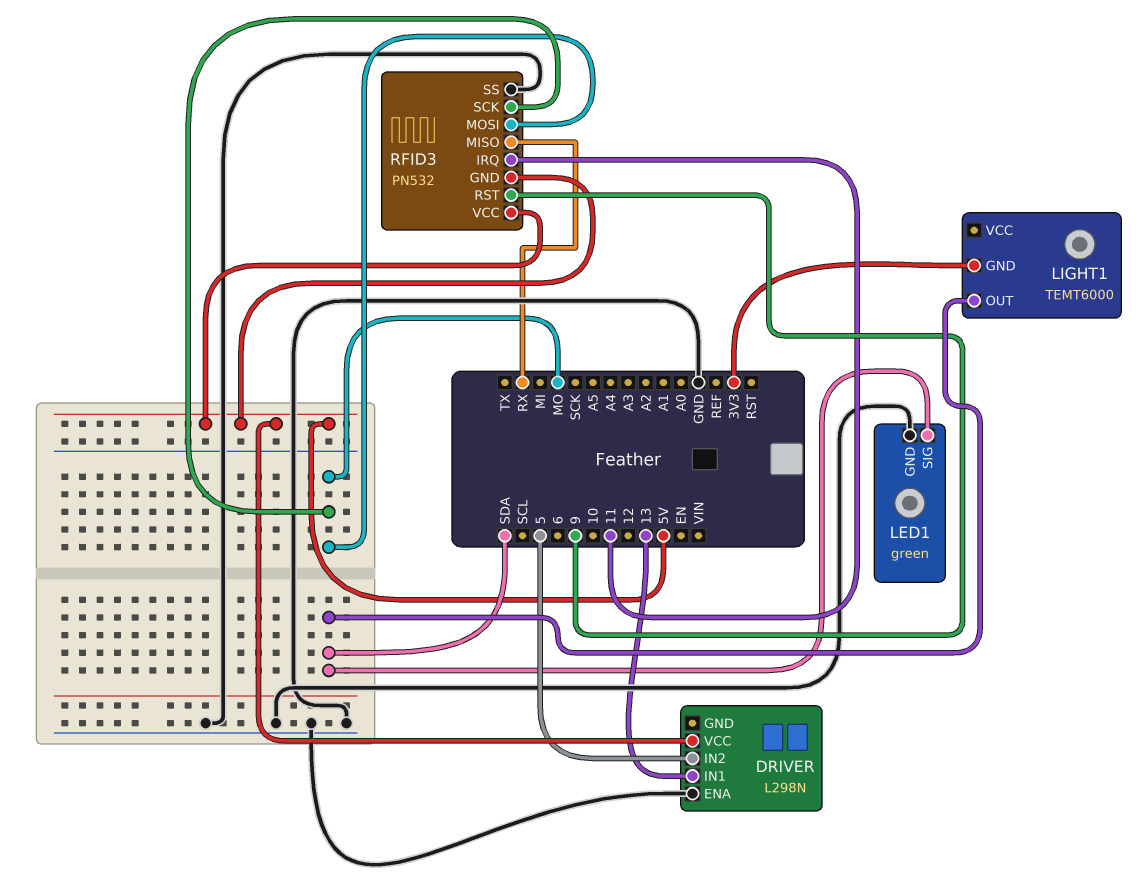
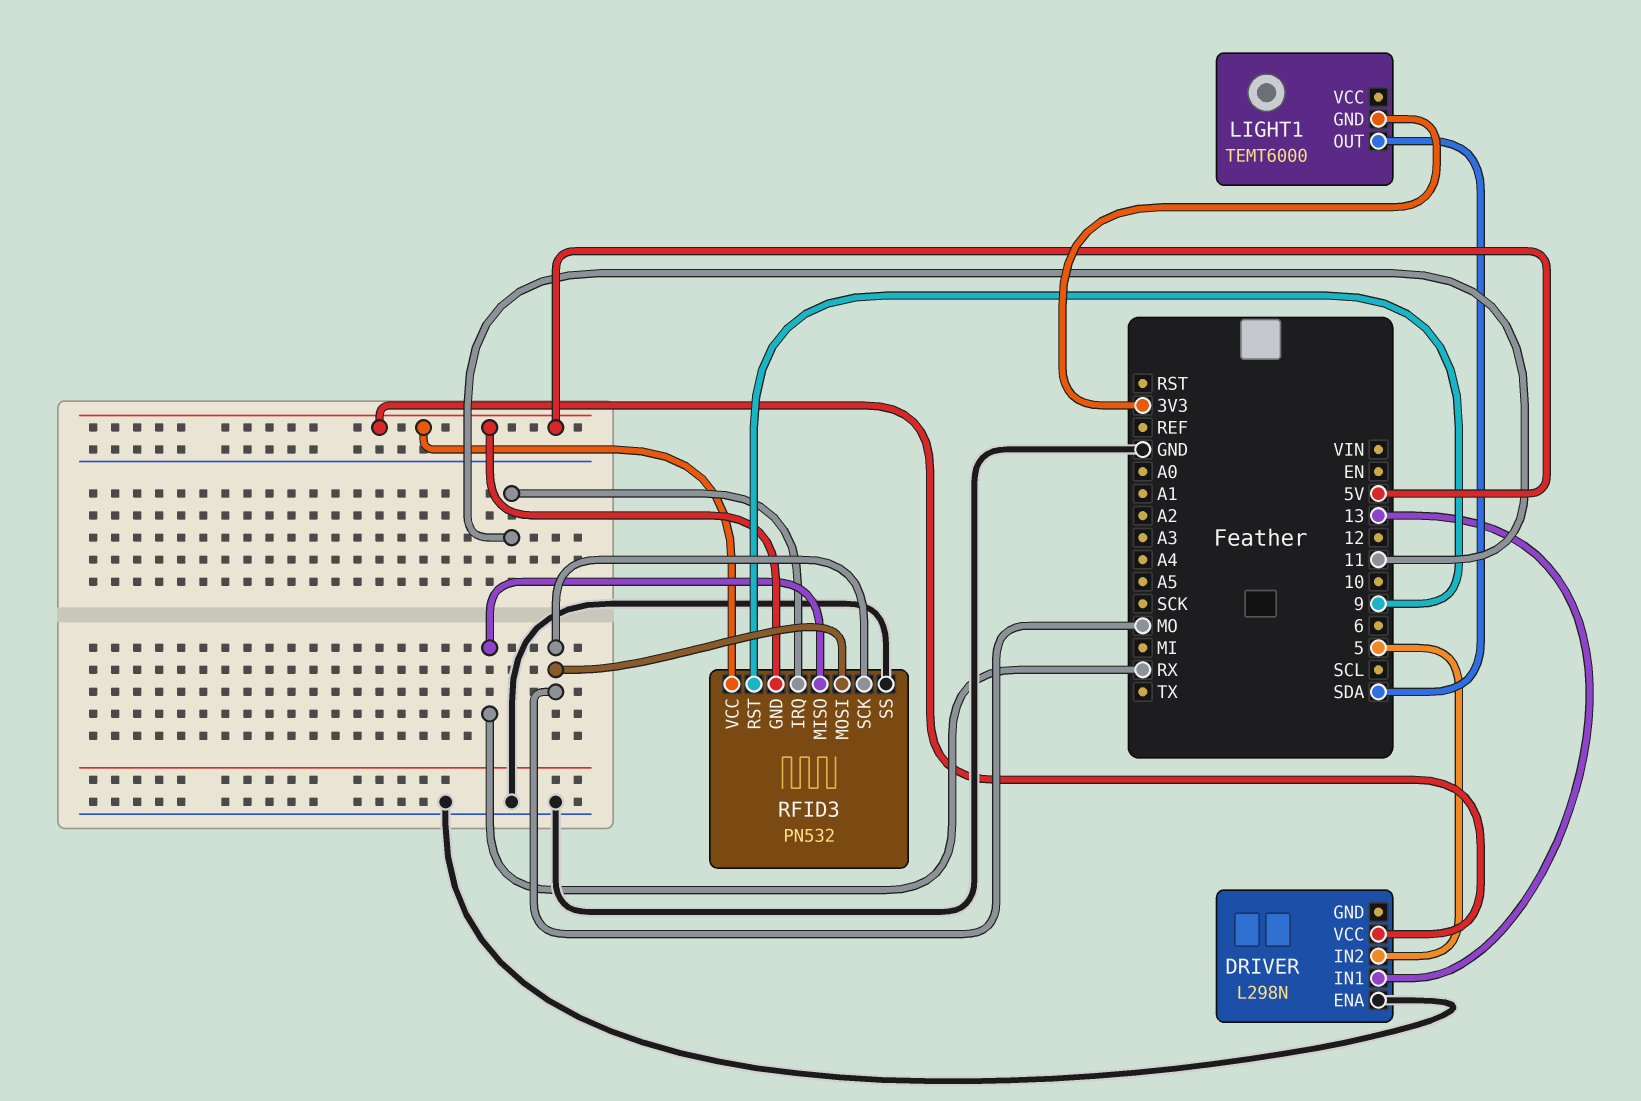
LED1: green -> none
LED1 pin GND: GND -> none
LED1 pin SIG: SDA -> none

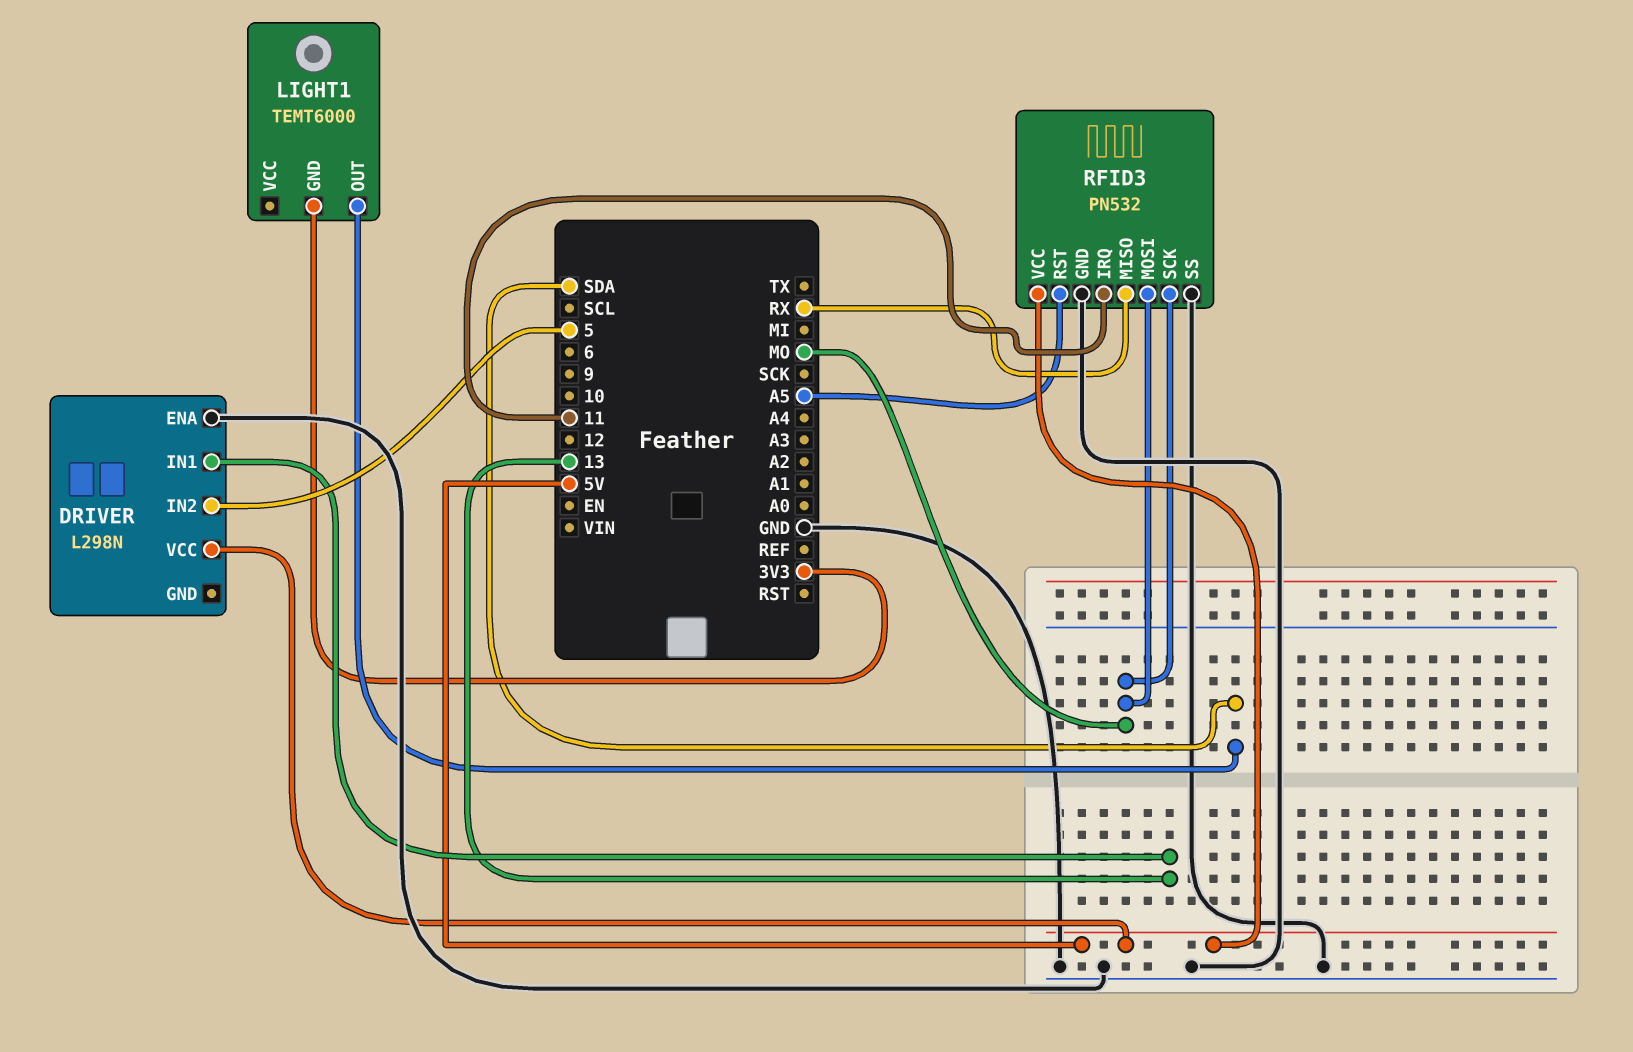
RFID3 pin GND: 5V -> GND
RFID3 pin RST: 9 -> A5

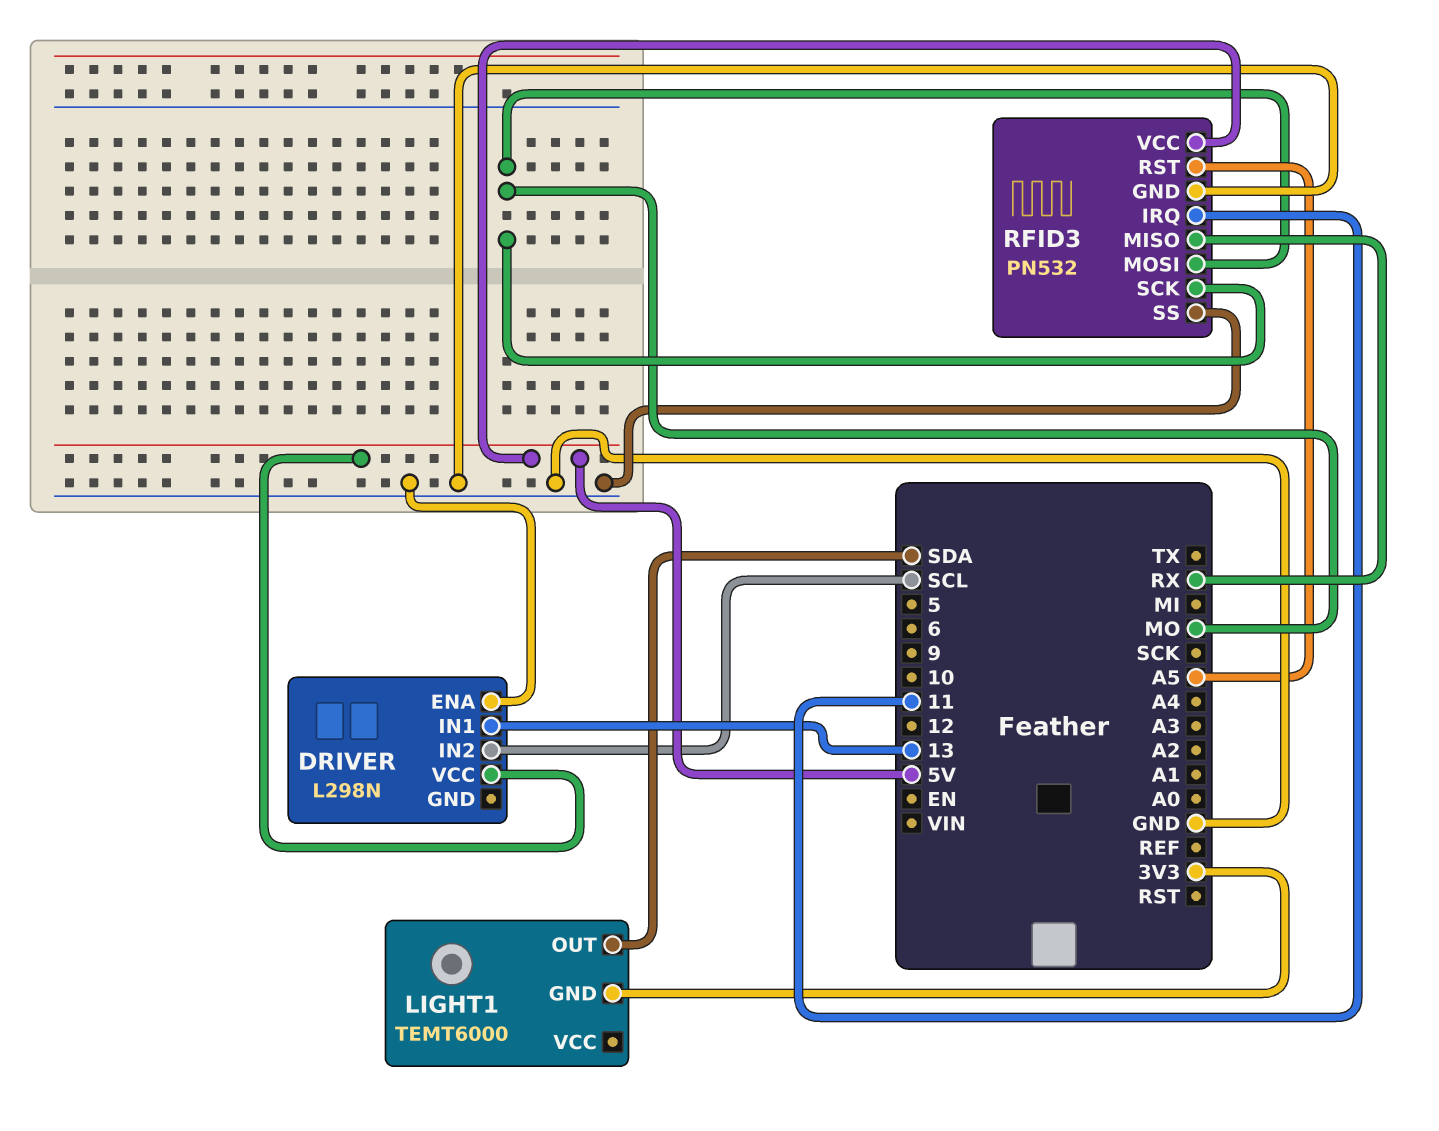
DRIVER pin IN2: 5 -> SCL

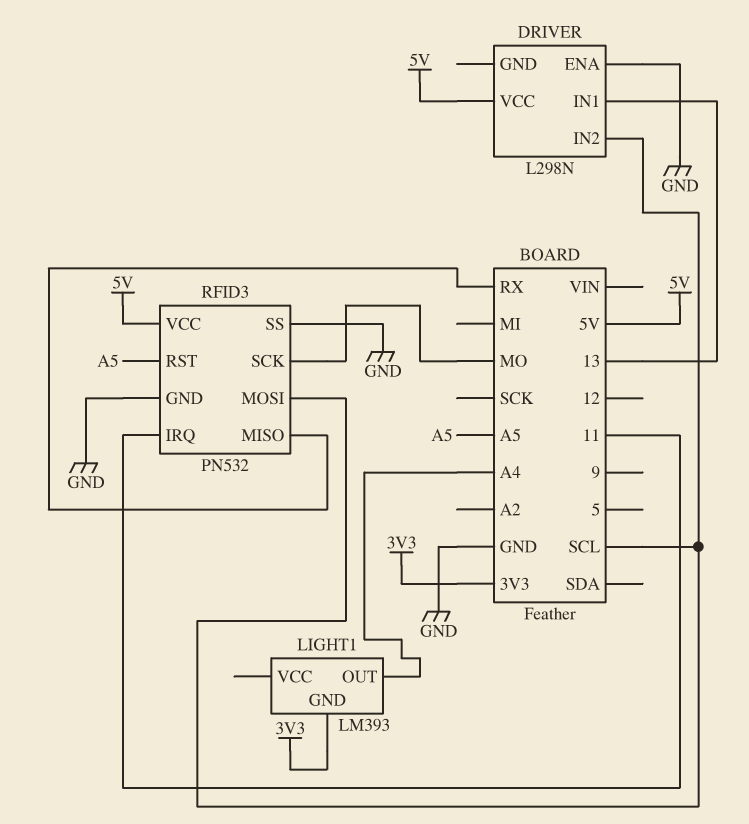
LIGHT1: TEMT6000 -> LM393
LIGHT1 pin OUT: SDA -> A4
RFID3 pin MOSI: MO -> SCL

